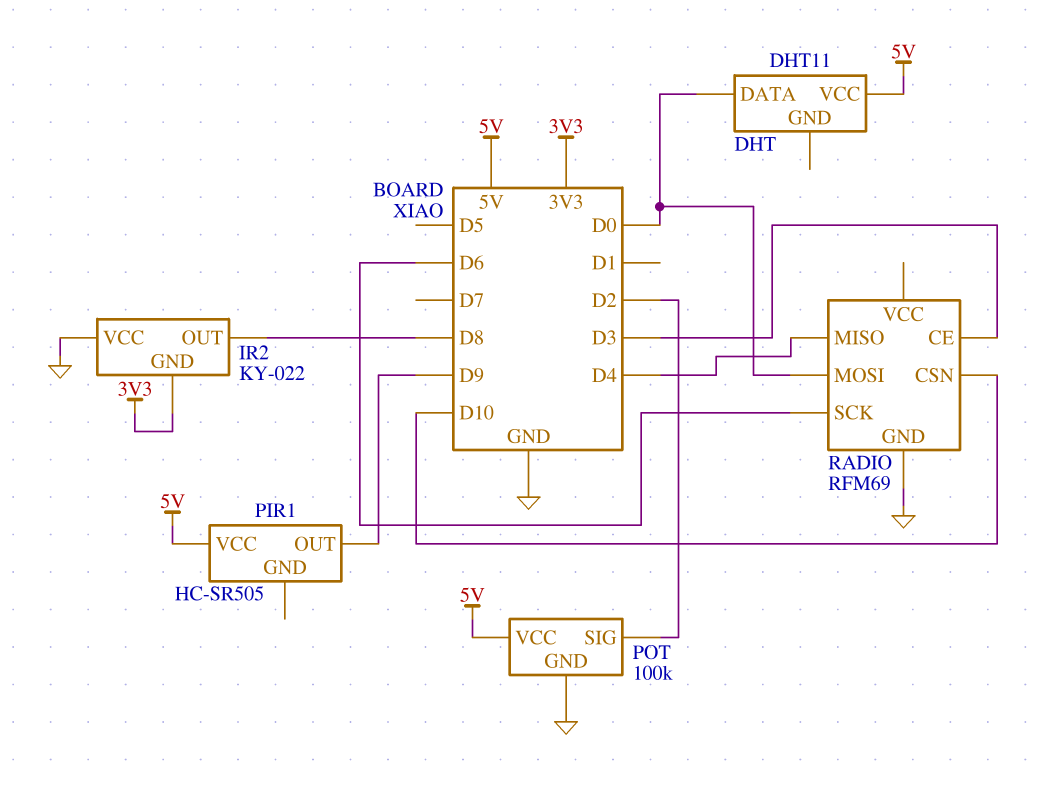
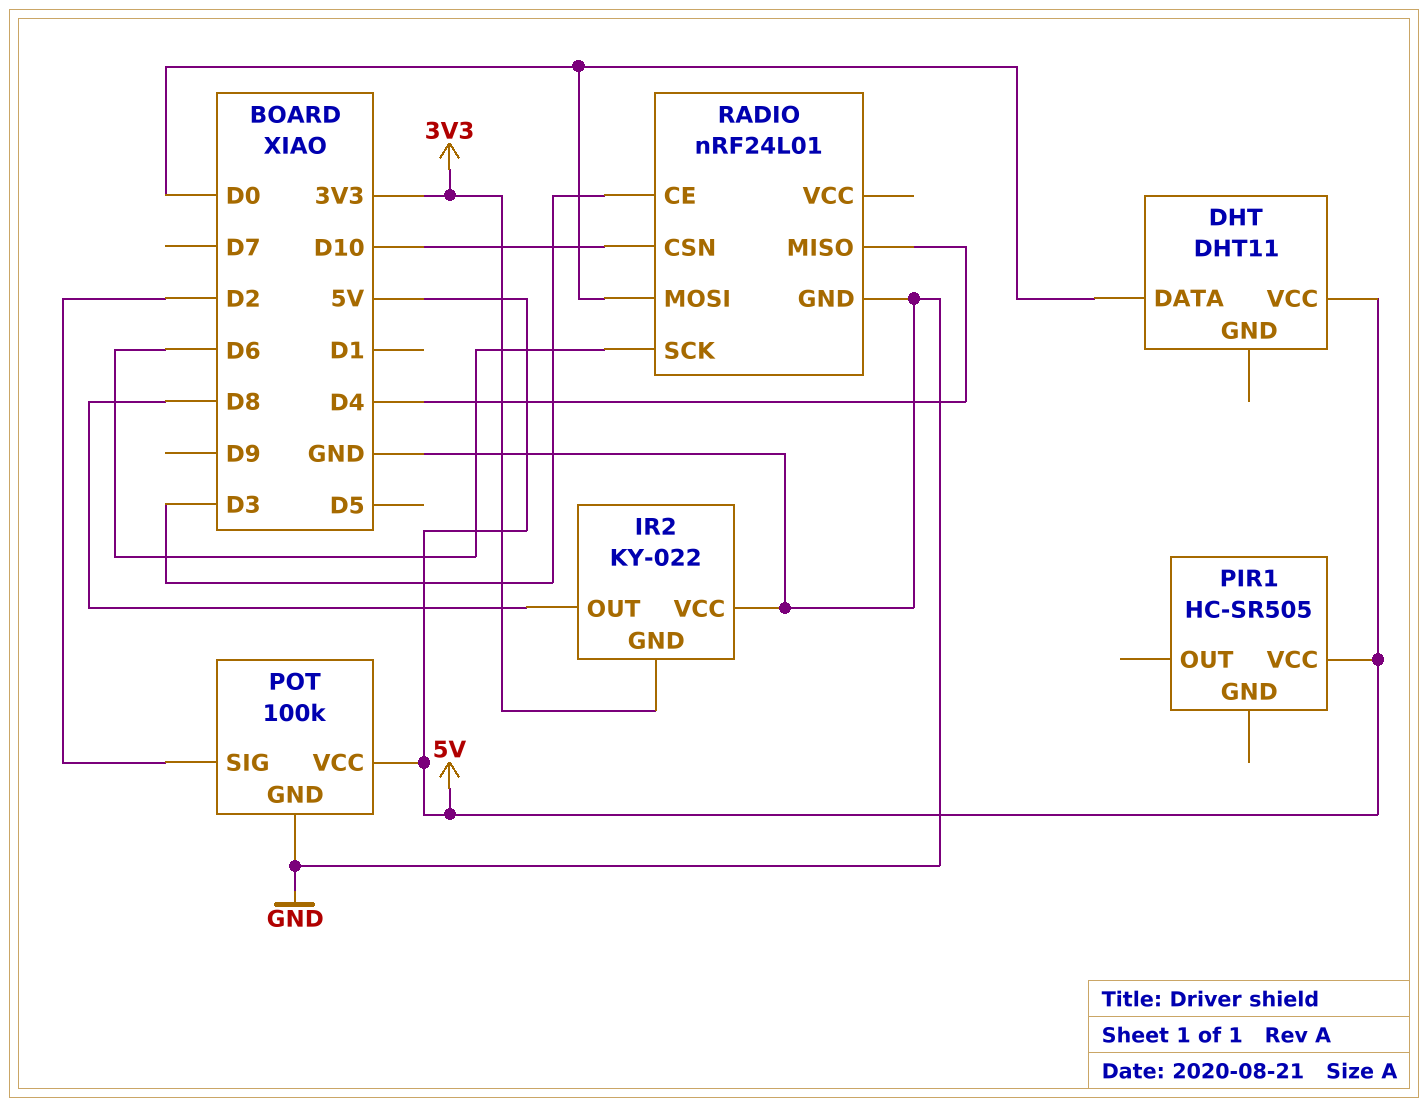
PIR1 pin OUT: D9 -> none
RADIO: RFM69 -> nRF24L01

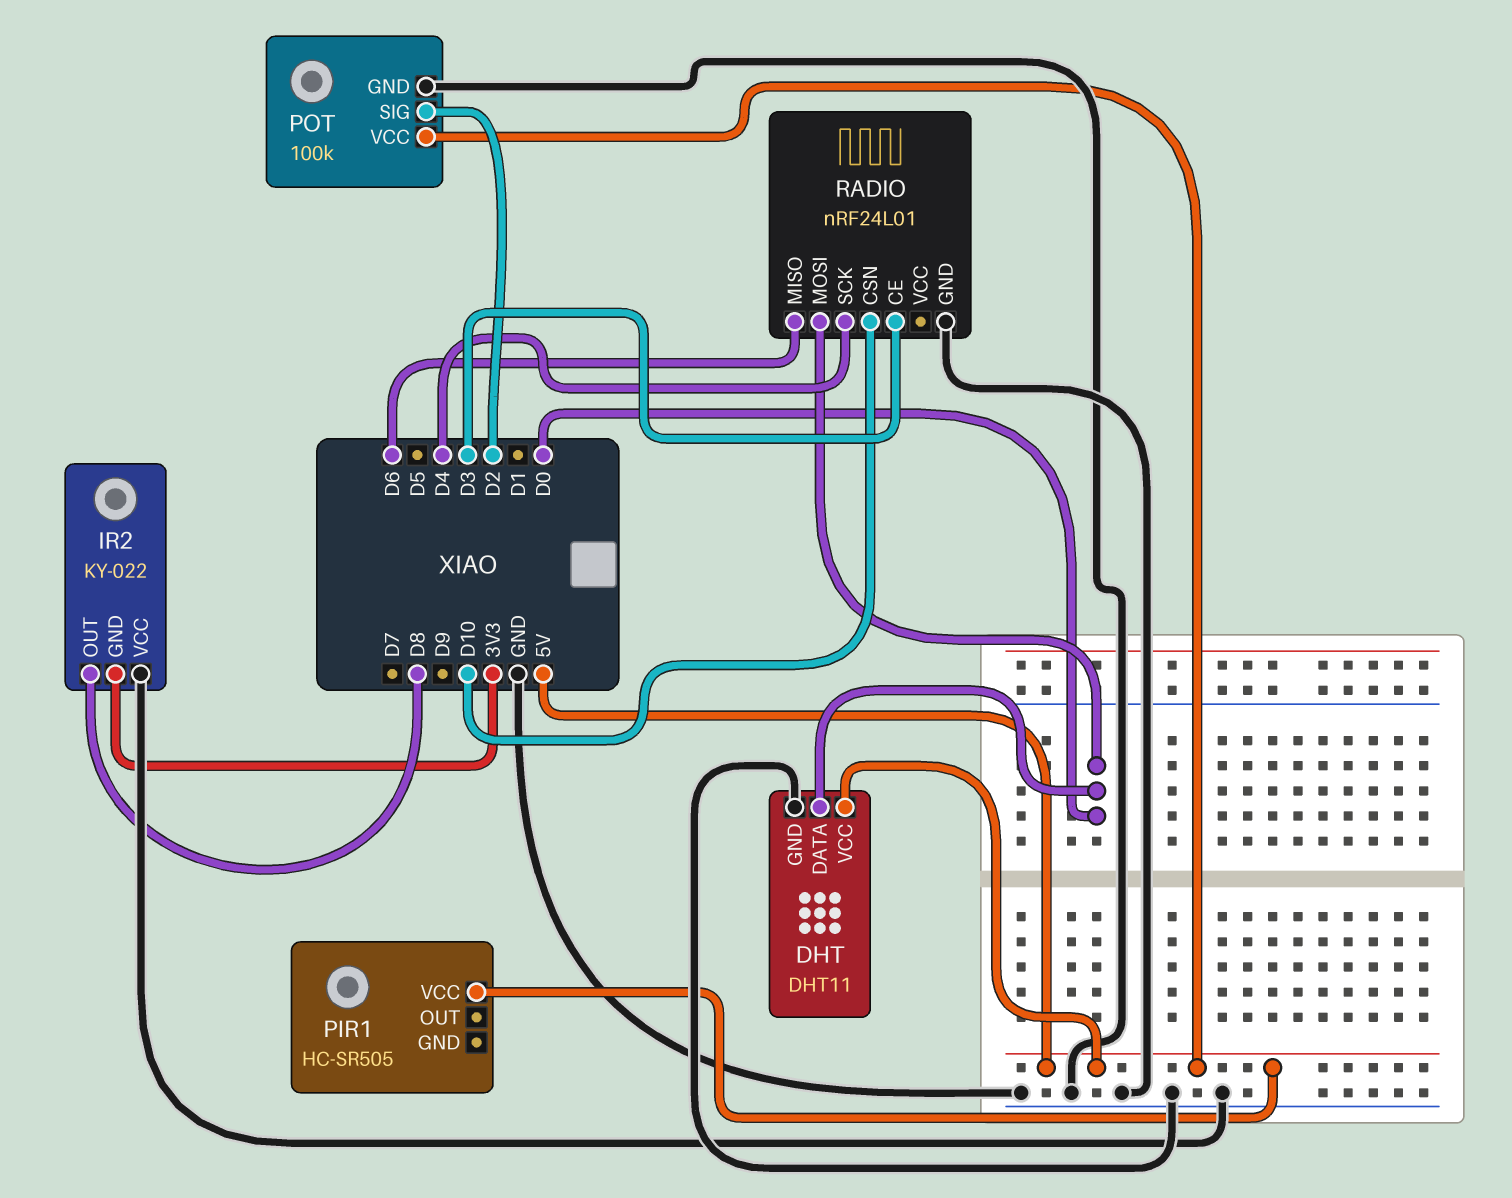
DHT pin GND: none -> GND
RADIO pin MISO: D4 -> D6
RADIO pin SCK: D6 -> D4

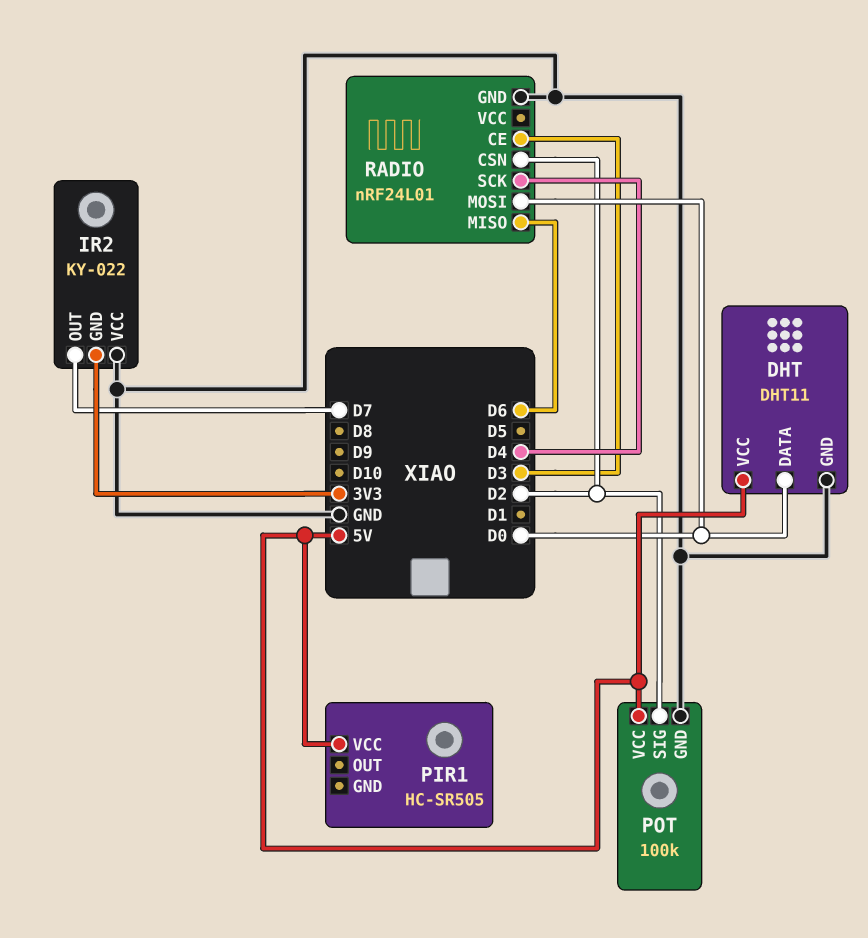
IR2 pin OUT: D8 -> D7
RADIO pin CSN: D10 -> D2

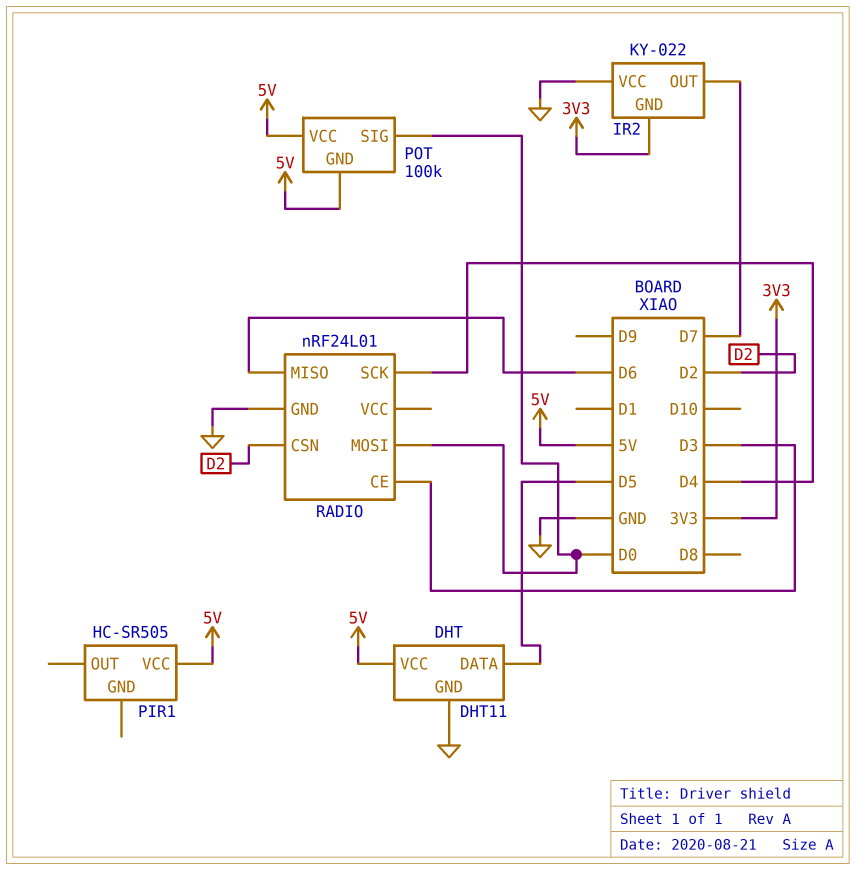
DHT pin DATA: D0 -> D5
POT pin GND: GND -> 5V
POT pin SIG: D2 -> D0

